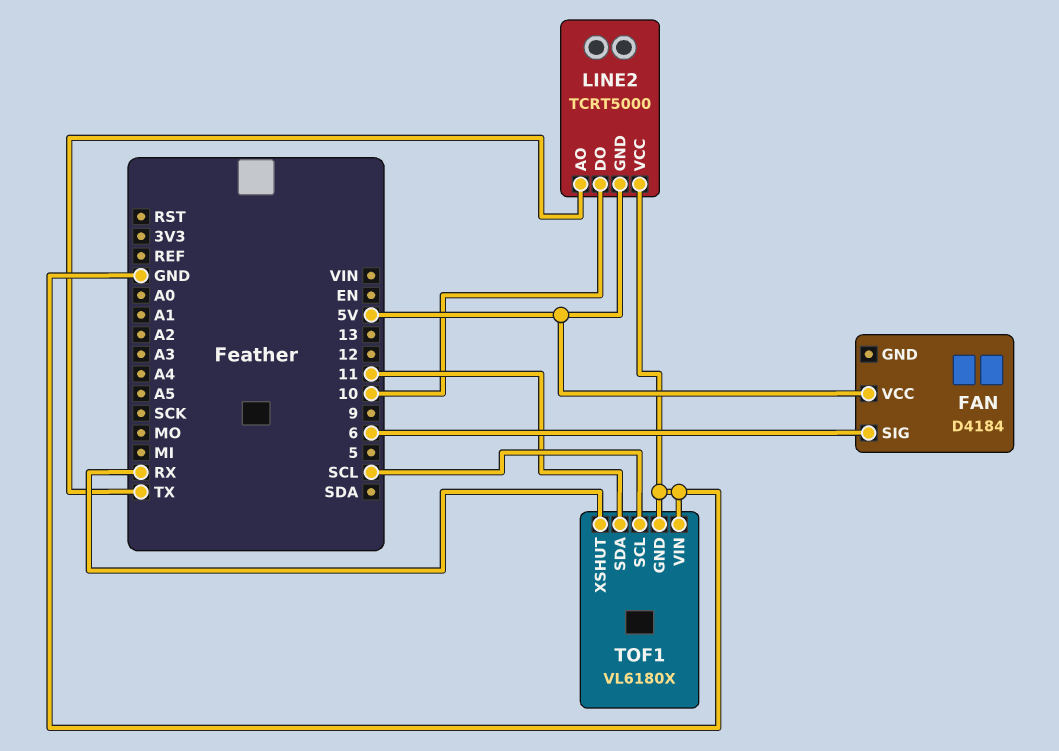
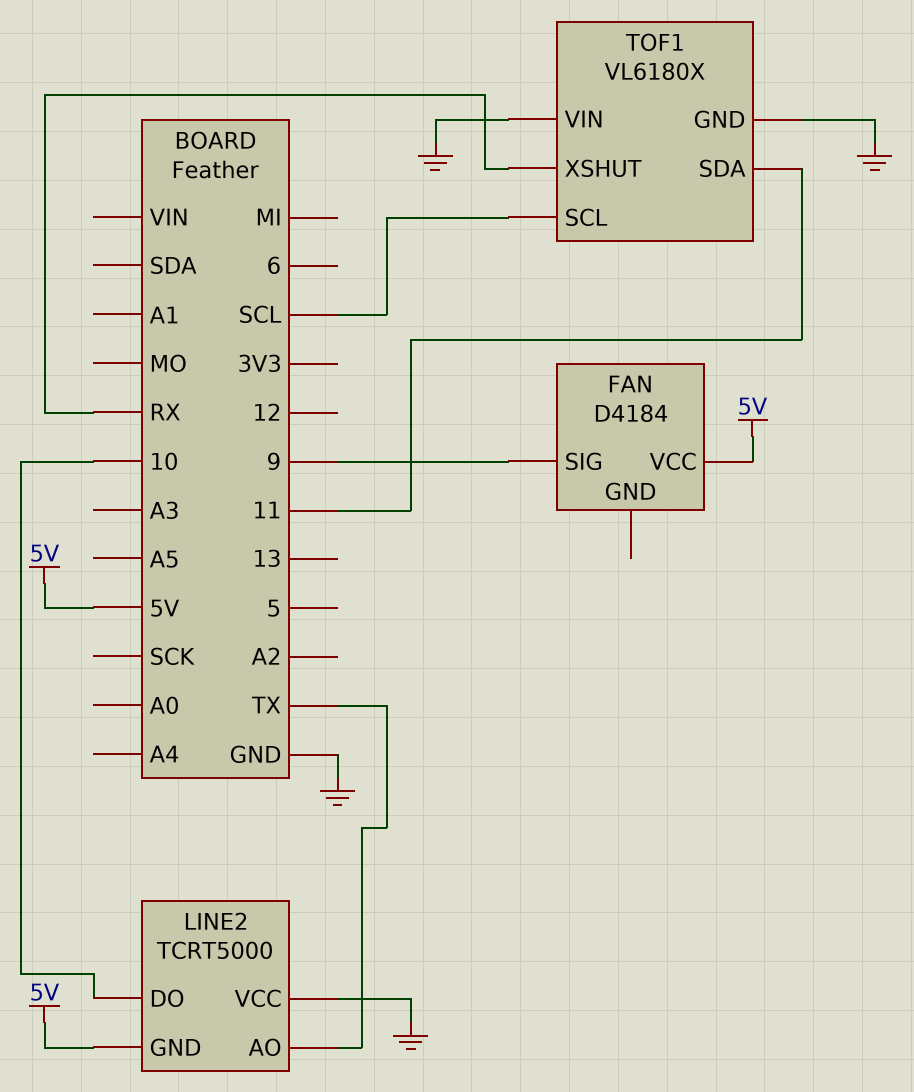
FAN pin SIG: 6 -> 9

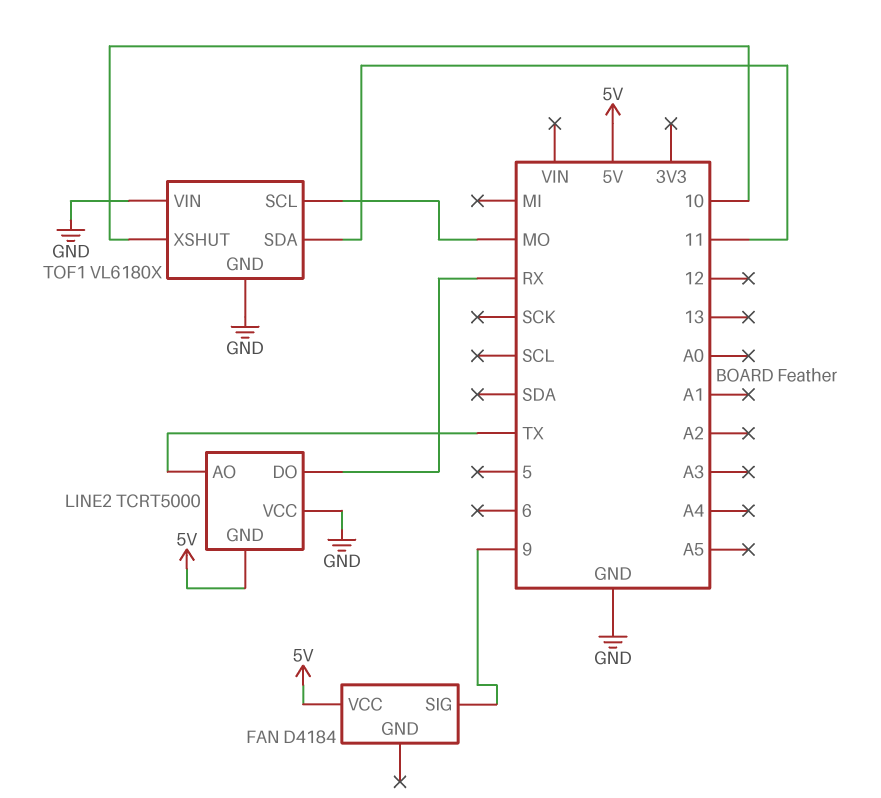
LINE2 pin DO: 10 -> RX
TOF1 pin SCL: SCL -> MO
TOF1 pin XSHUT: RX -> 10

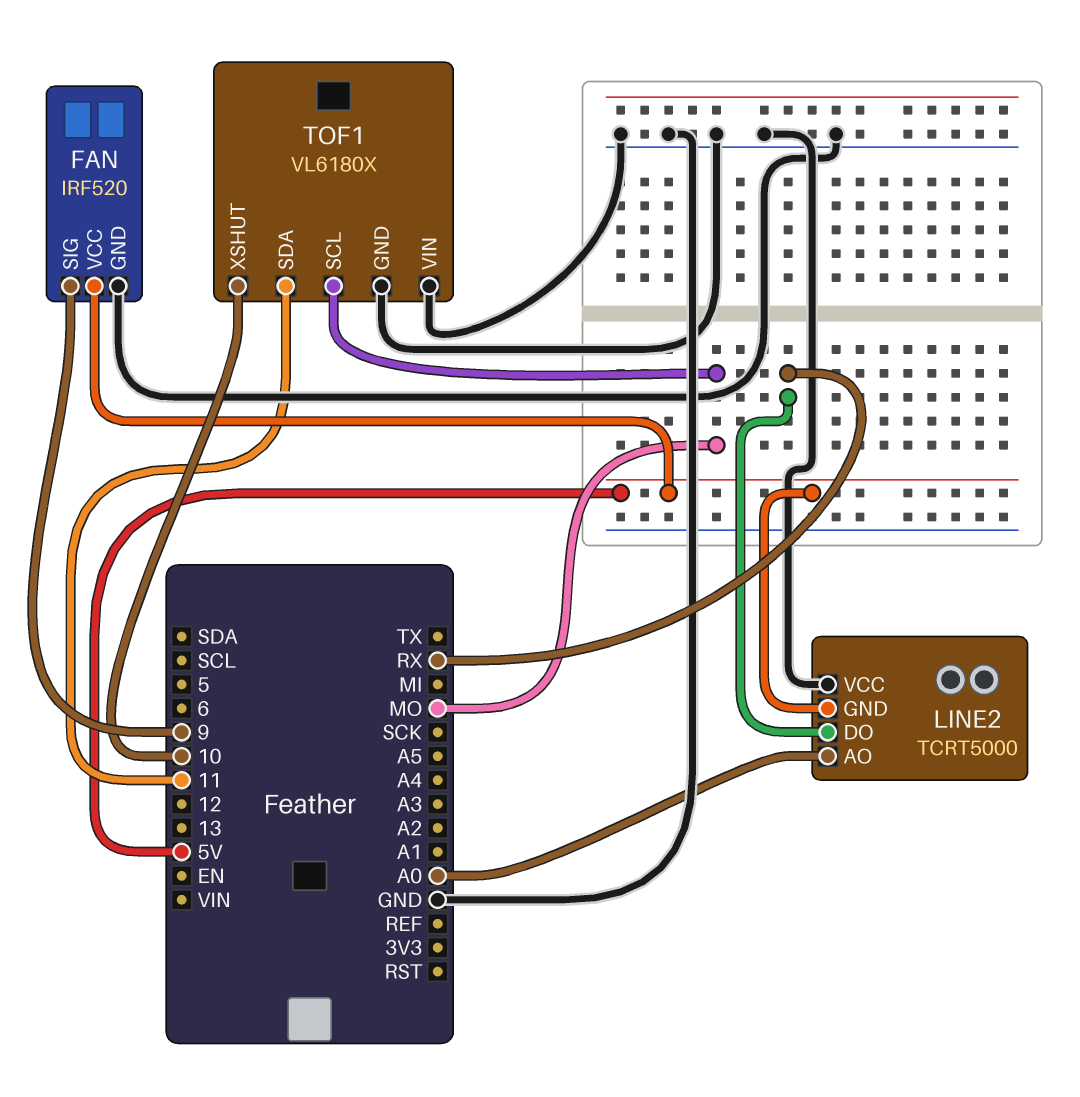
FAN: D4184 -> IRF520
FAN pin GND: none -> GND
LINE2 pin AO: TX -> A0

